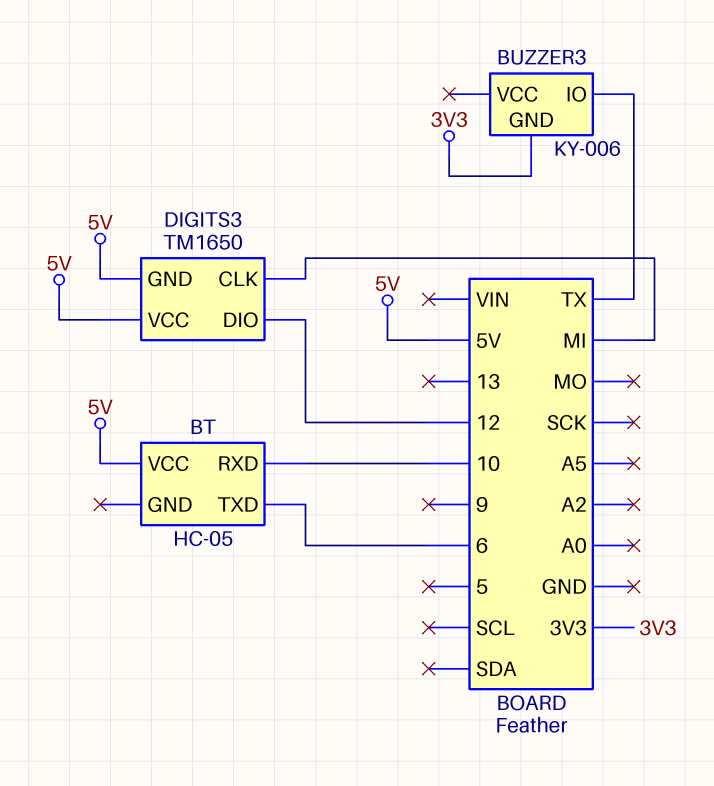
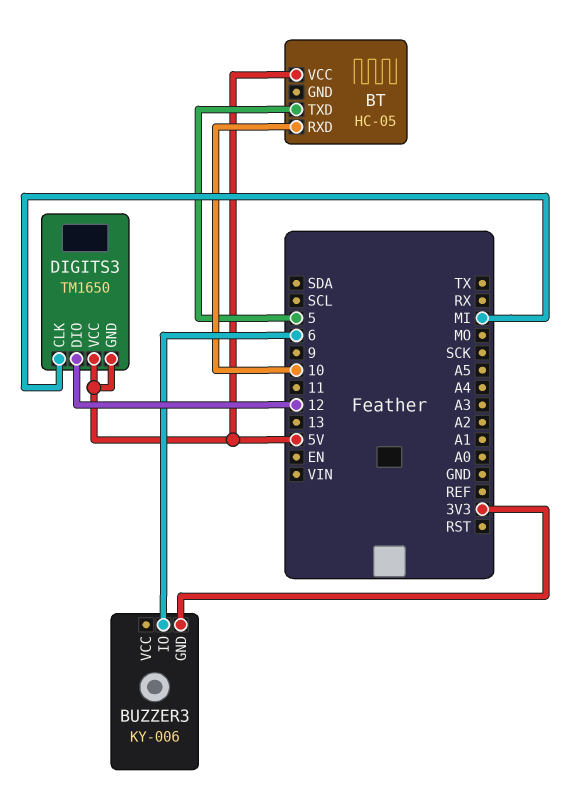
BT pin TXD: 6 -> 5
BUZZER3 pin IO: TX -> 6

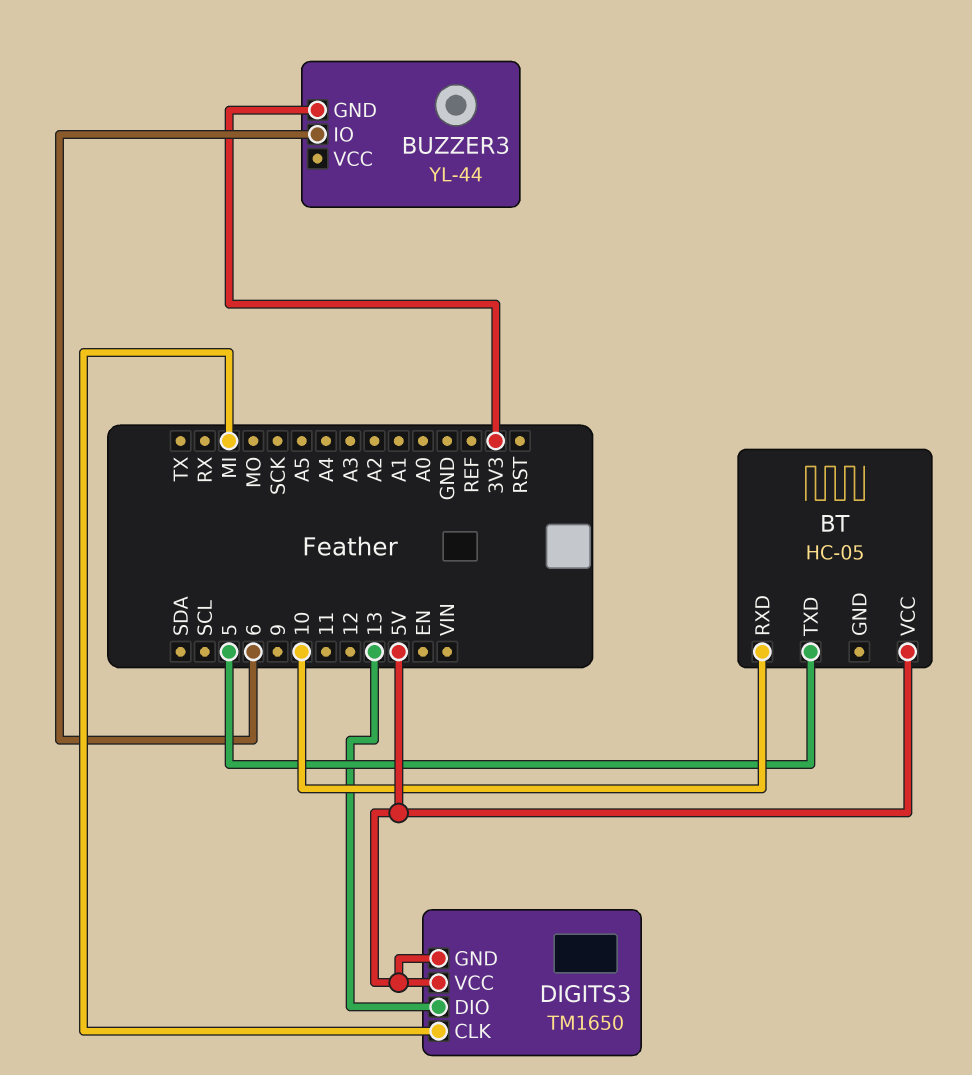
BUZZER3: KY-006 -> YL-44
DIGITS3 pin DIO: 12 -> 13

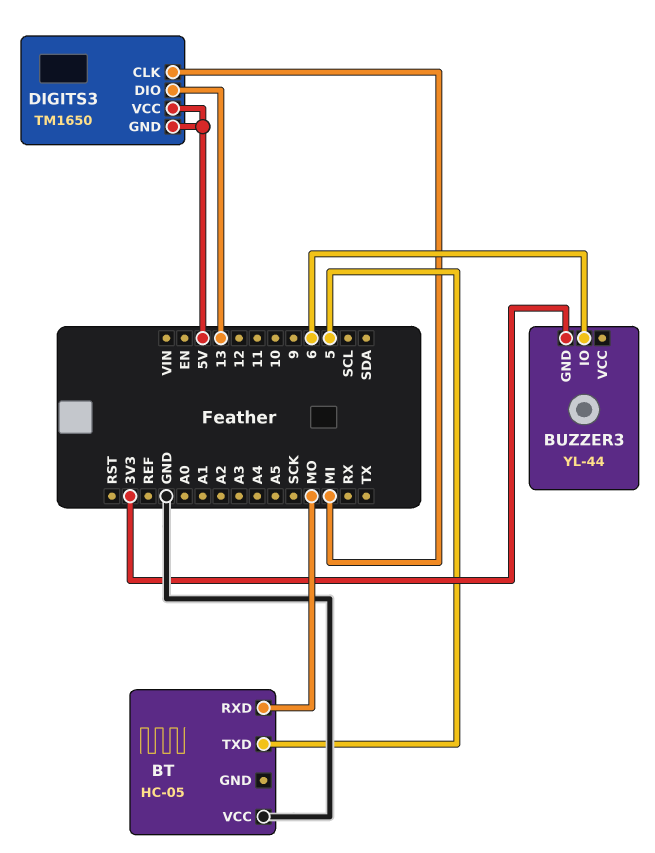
BT pin RXD: 10 -> MO
BT pin VCC: 5V -> GND

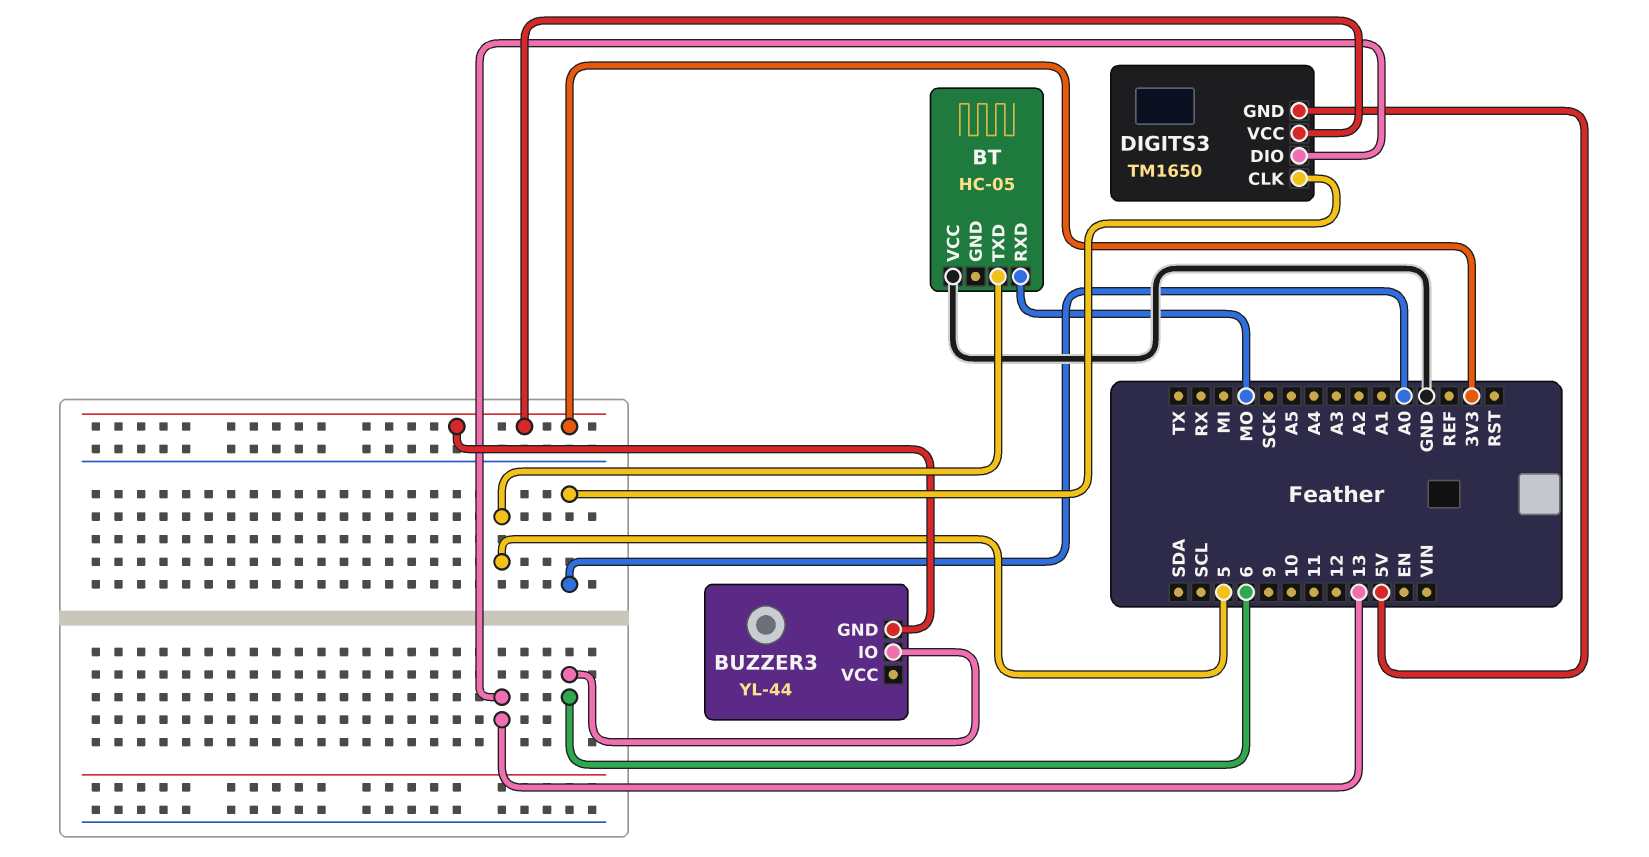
DIGITS3 pin CLK: MI -> A0
DIGITS3 pin VCC: 5V -> 3V3

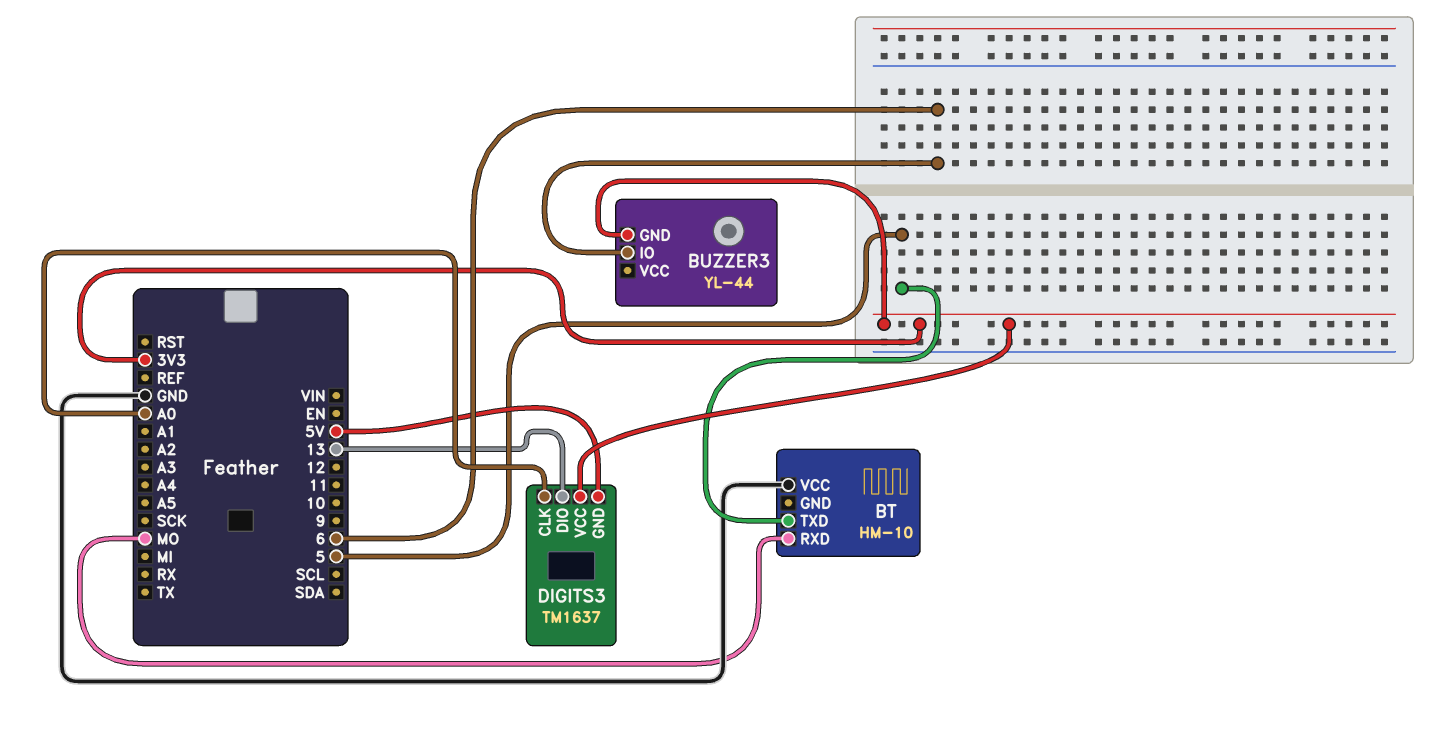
BT: HC-05 -> HM-10
DIGITS3: TM1650 -> TM1637

